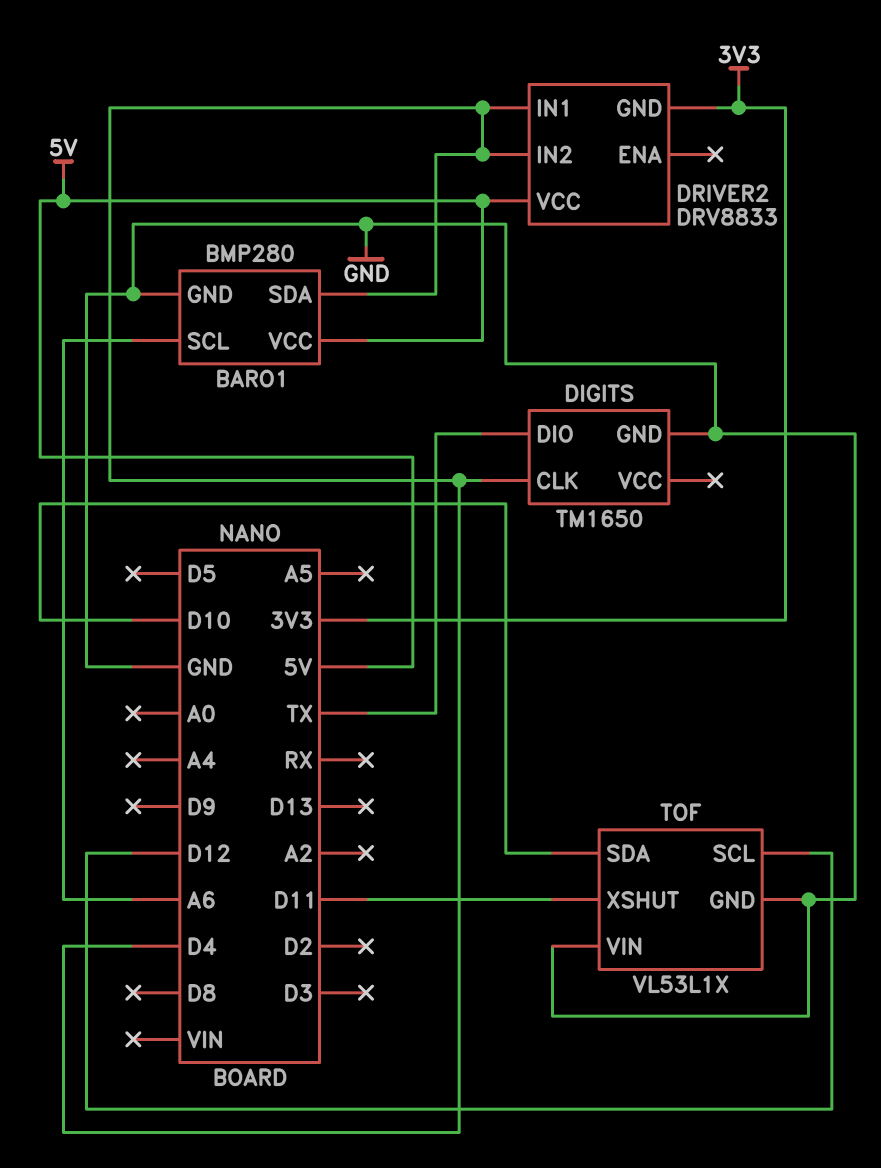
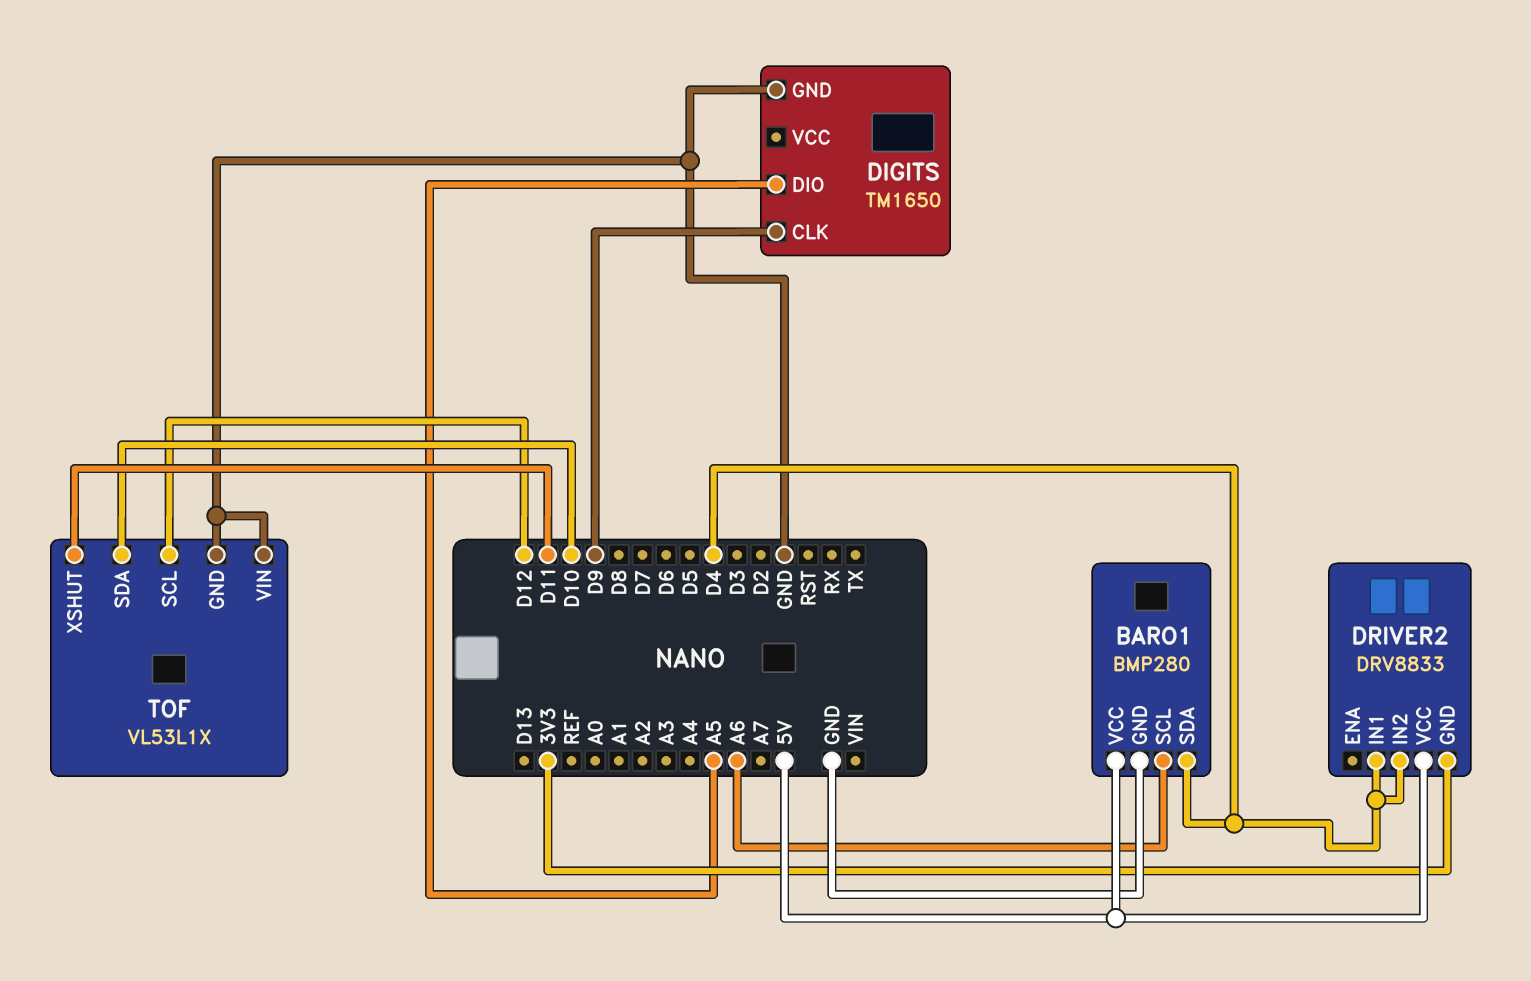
DIGITS pin CLK: D4 -> D9
DIGITS pin DIO: TX -> A5

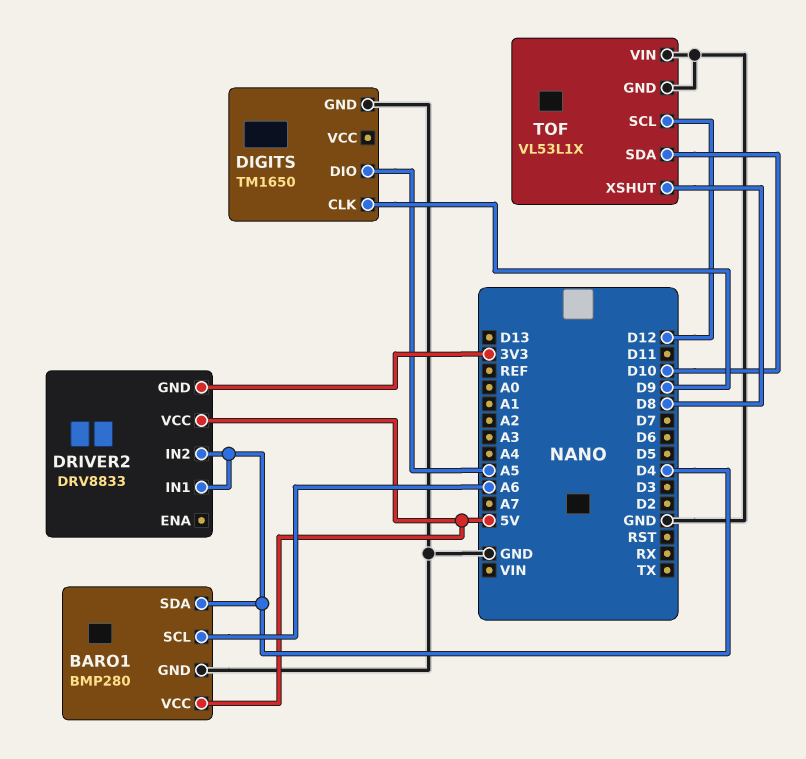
TOF pin XSHUT: D11 -> D8

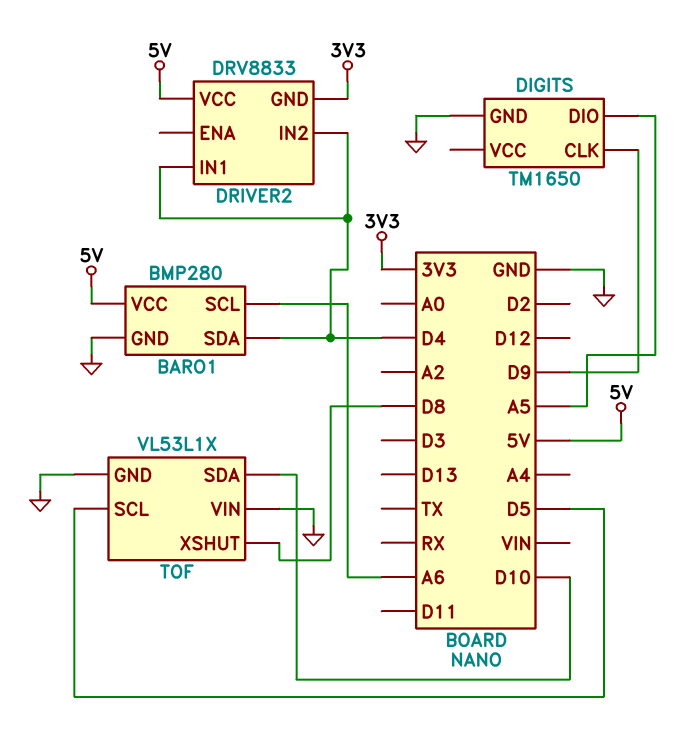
TOF pin SCL: D12 -> D5

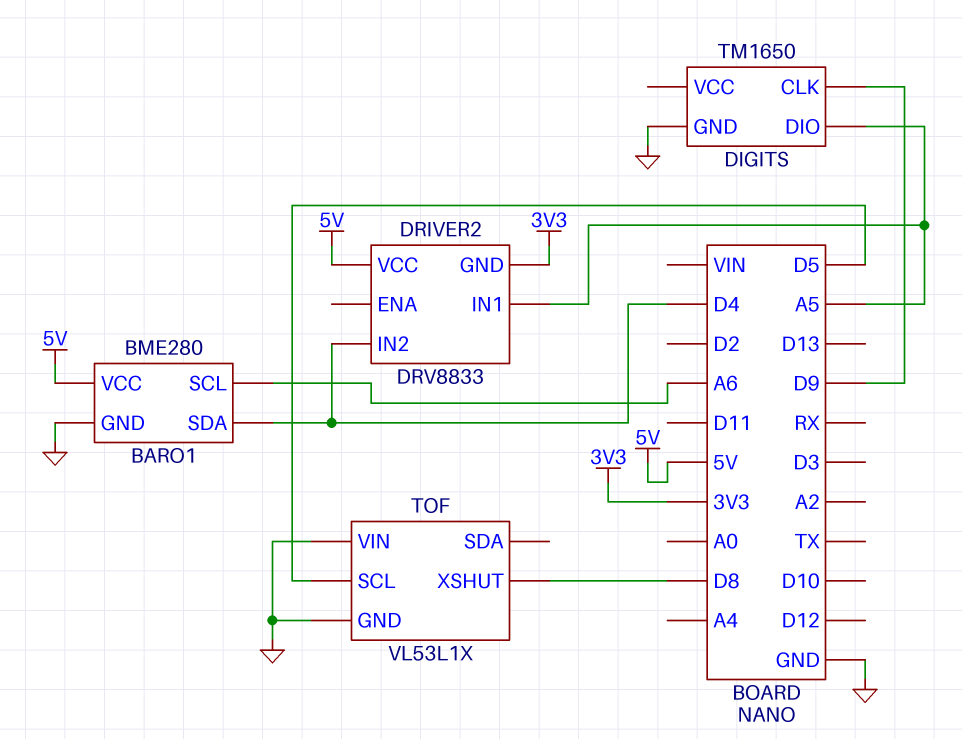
BARO1: BMP280 -> BME280
DRIVER2 pin IN1: D4 -> A5
TOF pin SDA: D10 -> none

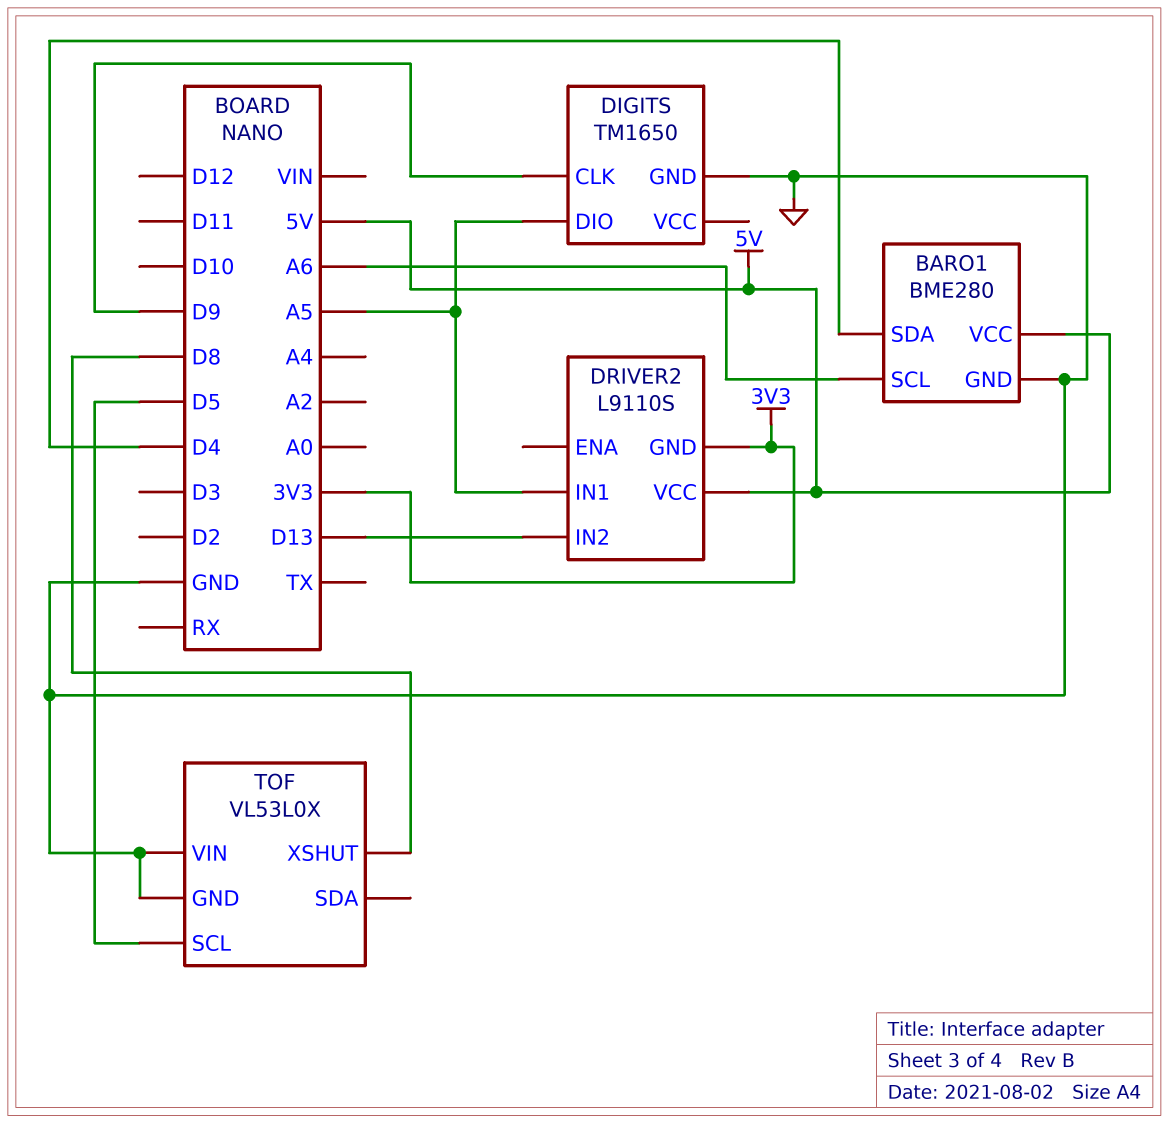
DRIVER2: DRV8833 -> L9110S
DRIVER2 pin IN2: D4 -> D13
TOF: VL53L1X -> VL53L0X

